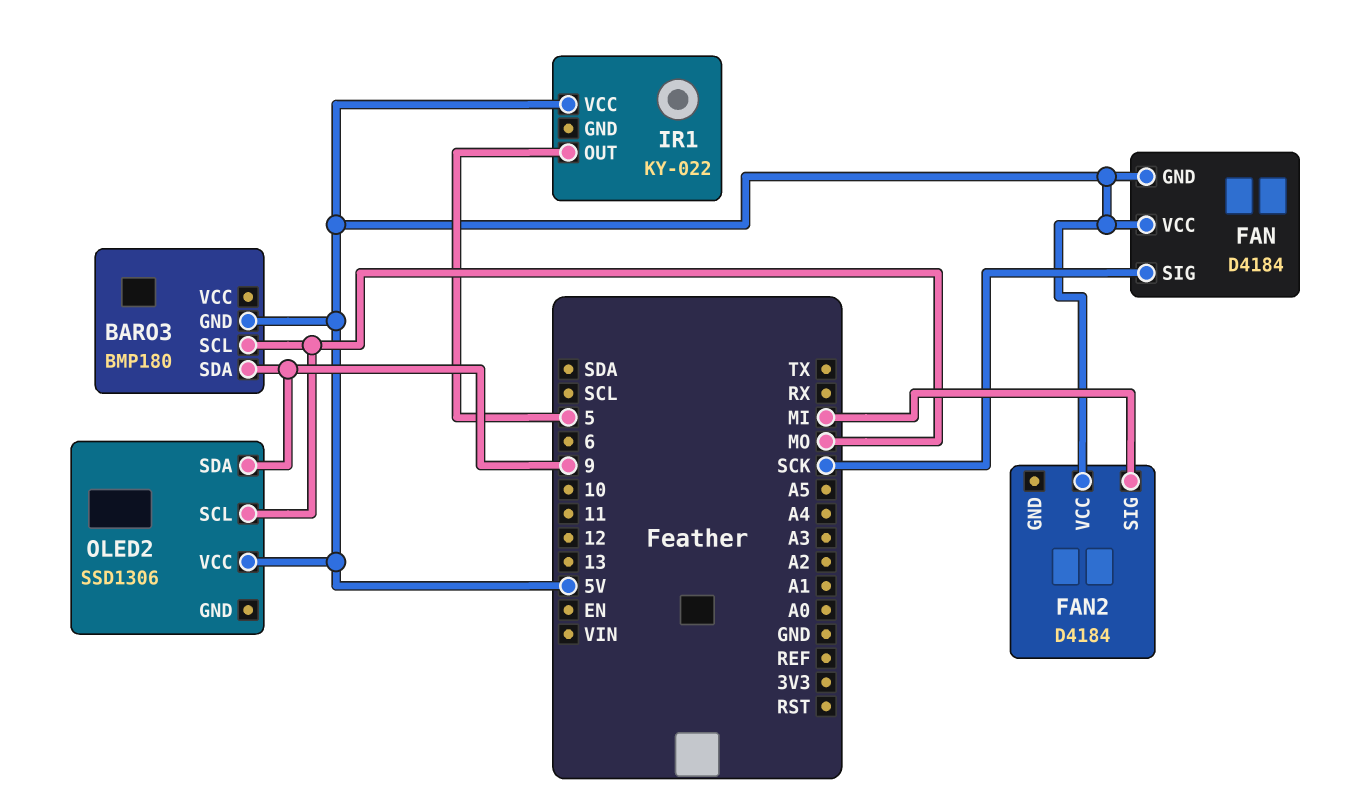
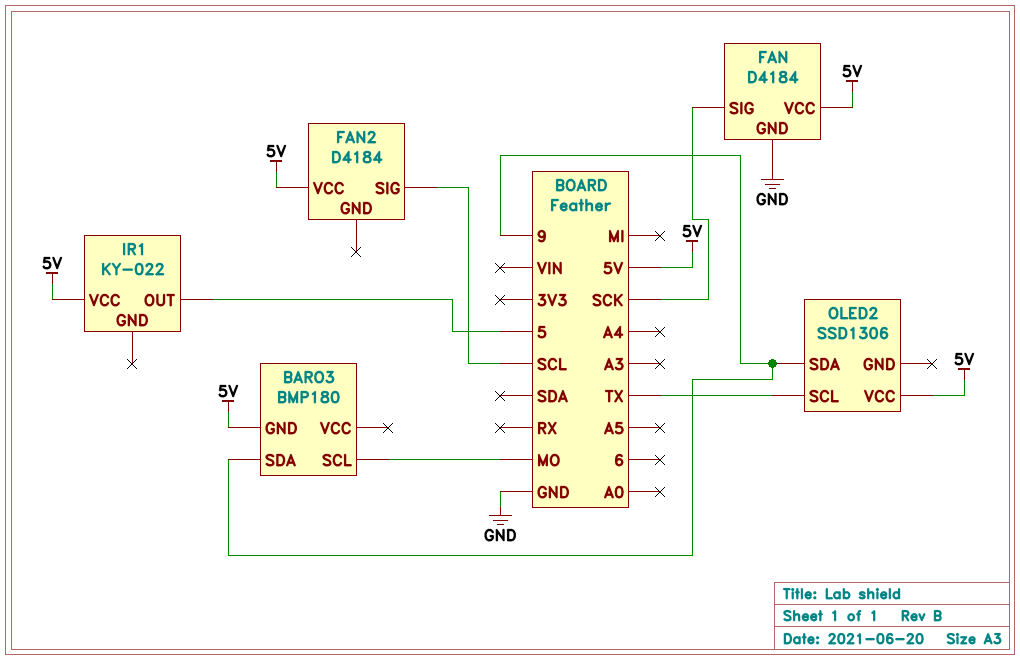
FAN pin GND: 5V -> GND
FAN2 pin SIG: MI -> SCL
OLED2 pin SCL: MO -> TX

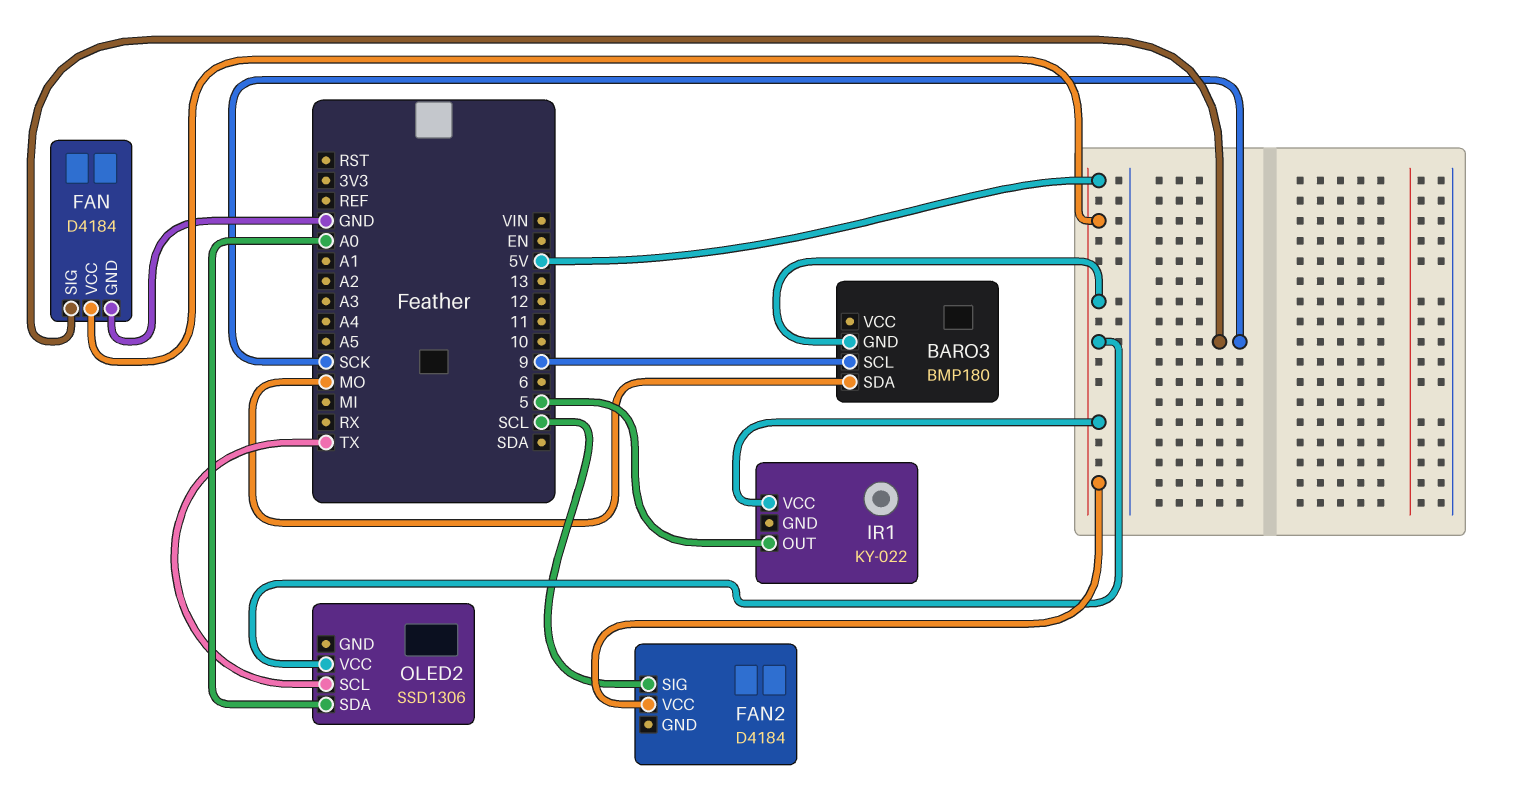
BARO3 pin SCL: MO -> 9
BARO3 pin SDA: 9 -> MO
OLED2 pin SDA: 9 -> A0

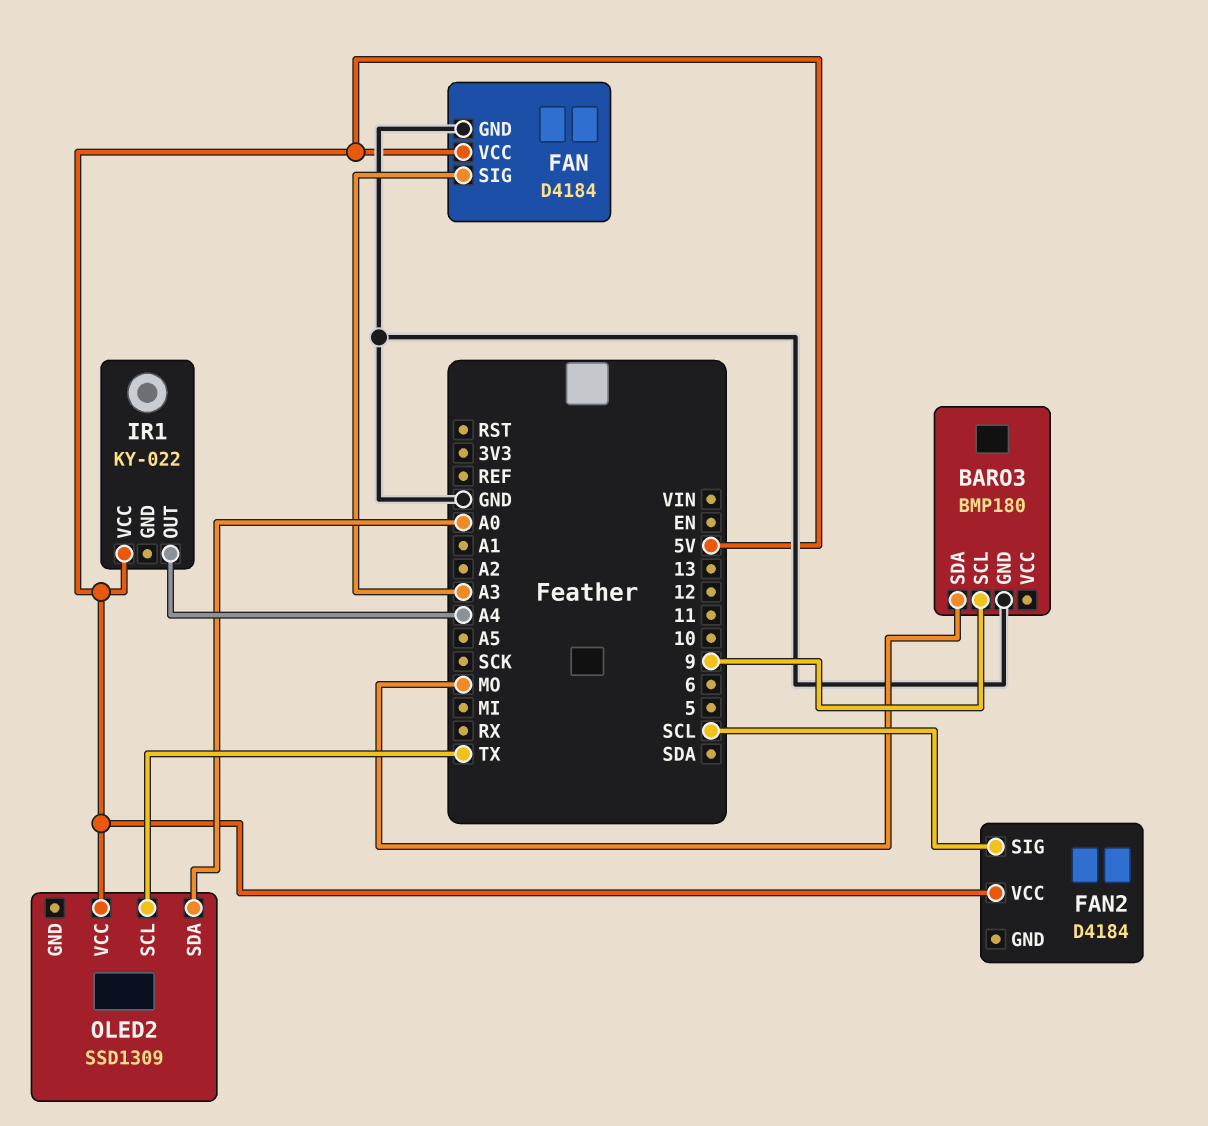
BARO3 pin GND: 5V -> GND
FAN pin SIG: SCK -> A3
IR1 pin OUT: 5 -> A4
OLED2: SSD1306 -> SSD1309

